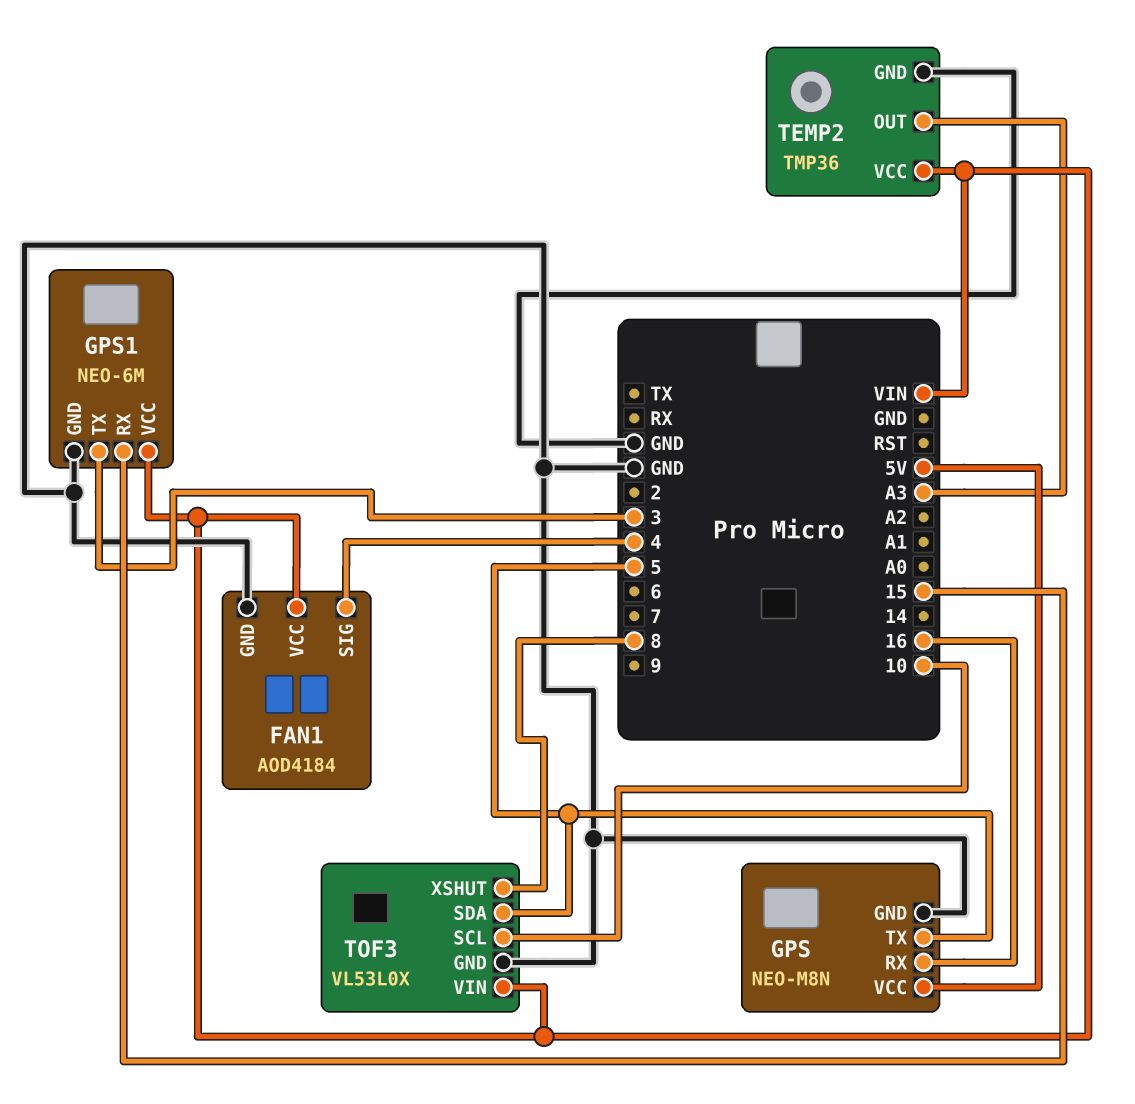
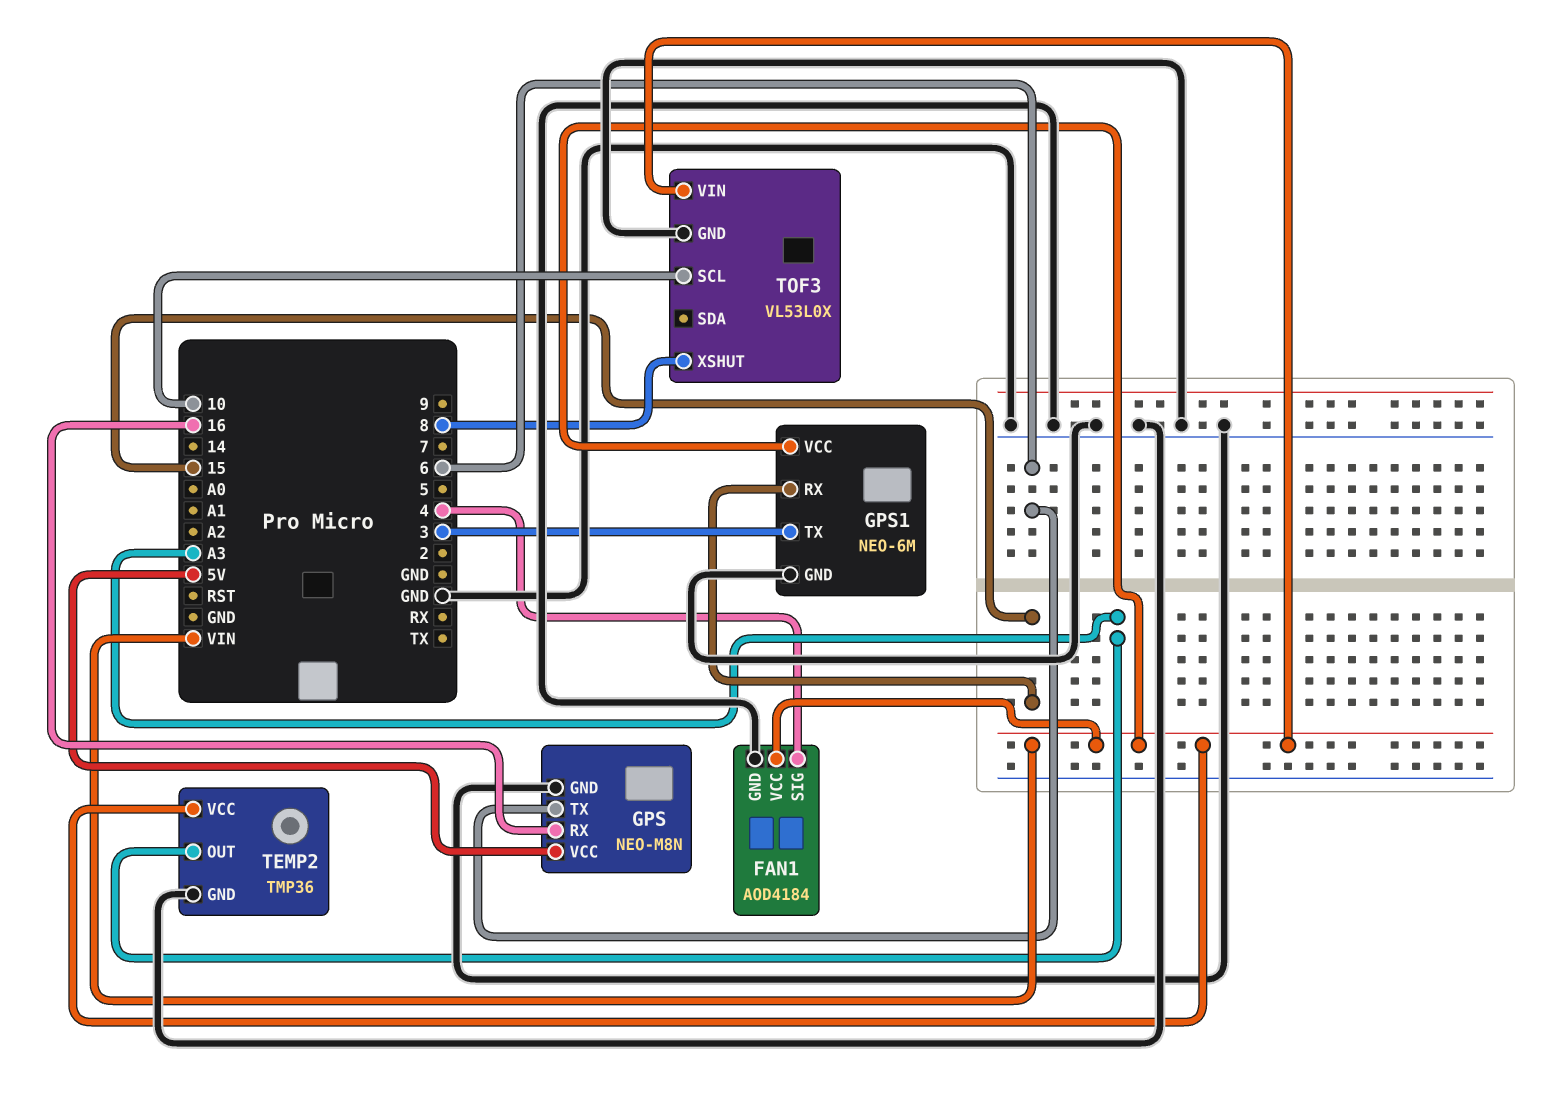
GPS pin TX: 5 -> 6
TOF3 pin SDA: 5 -> none

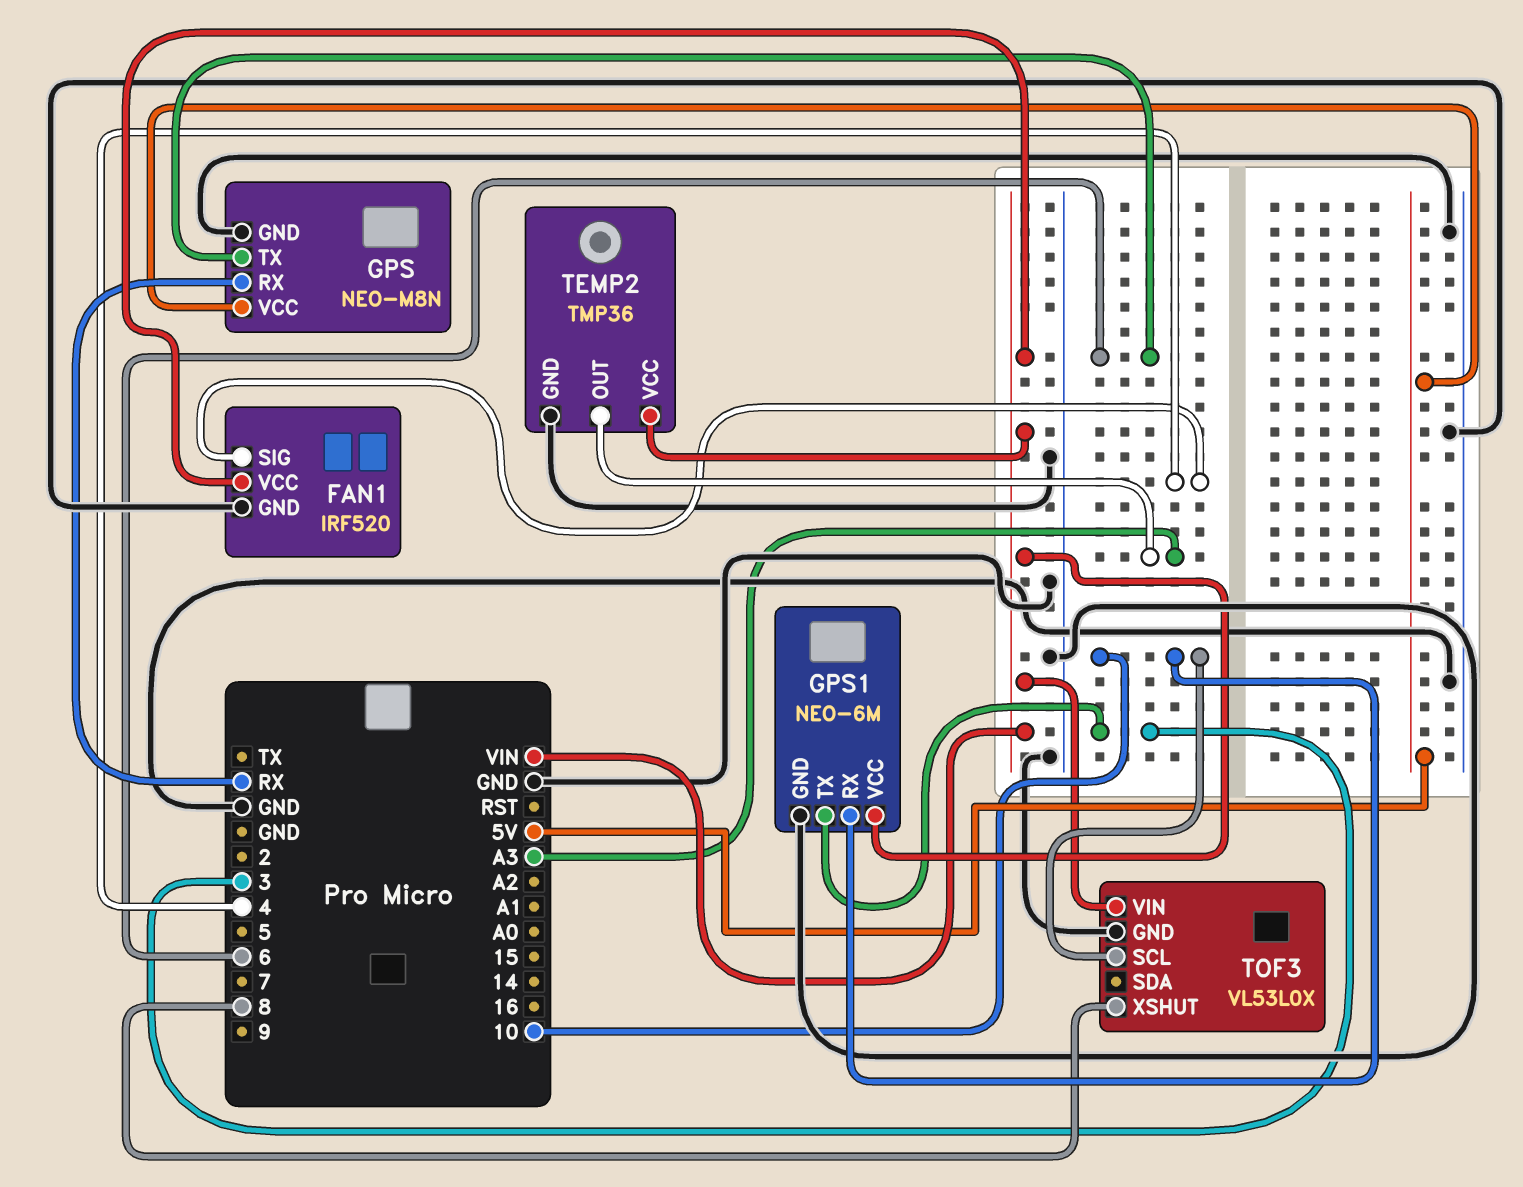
FAN1: AOD4184 -> IRF520
GPS pin RX: 16 -> RX
GPS1 pin RX: 15 -> 10

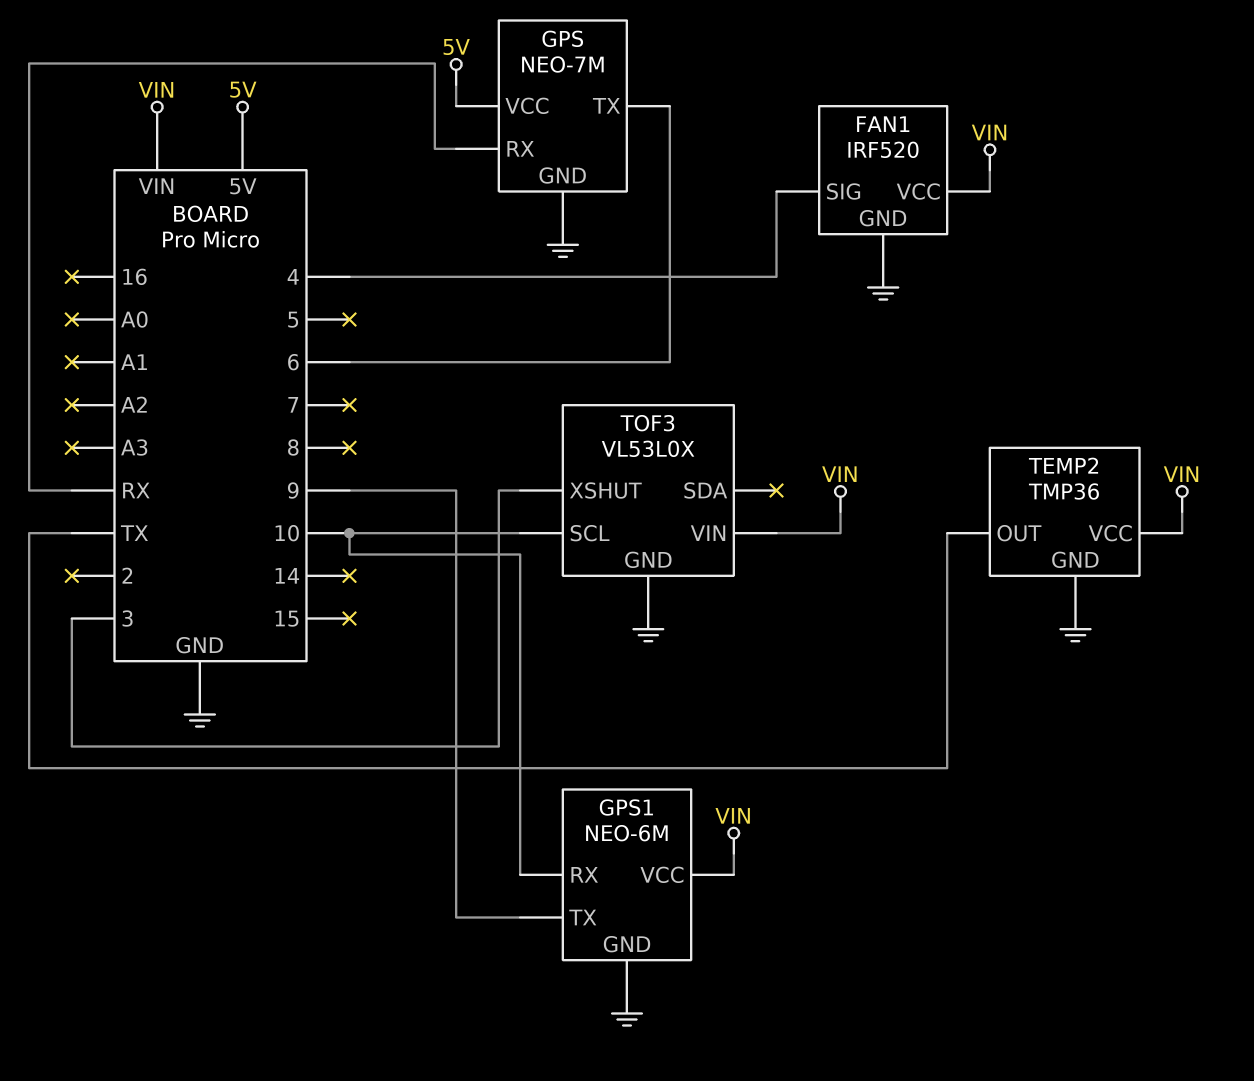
GPS: NEO-M8N -> NEO-7M
GPS1 pin TX: 3 -> 9
TEMP2 pin OUT: A3 -> TX
TOF3 pin XSHUT: 8 -> 3

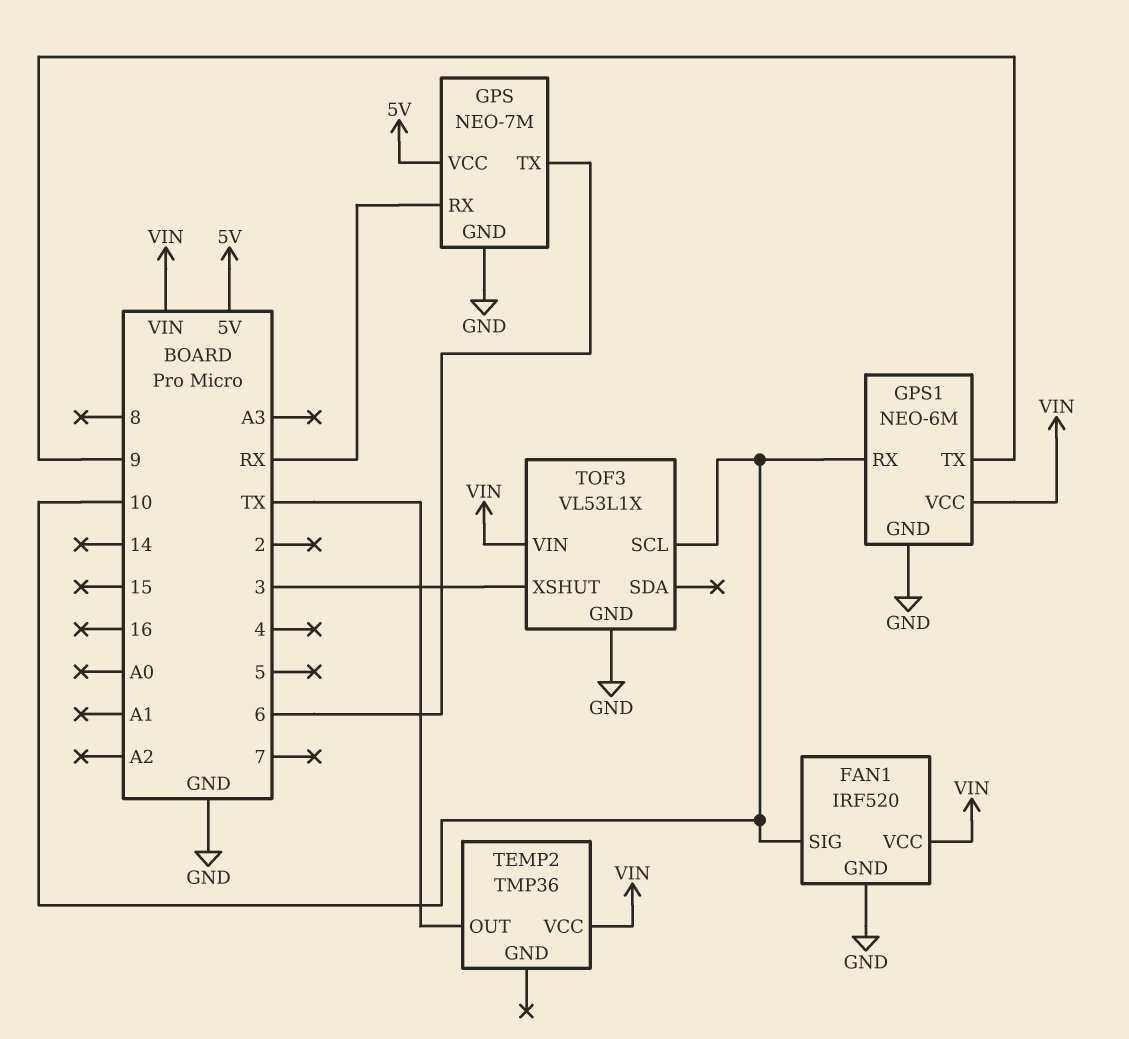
FAN1 pin SIG: 4 -> 10
TEMP2 pin GND: GND -> none
TOF3: VL53L0X -> VL53L1X

